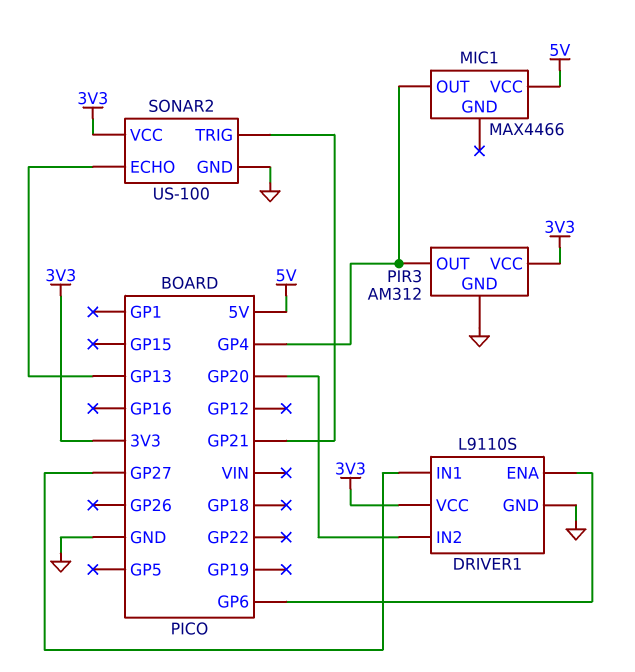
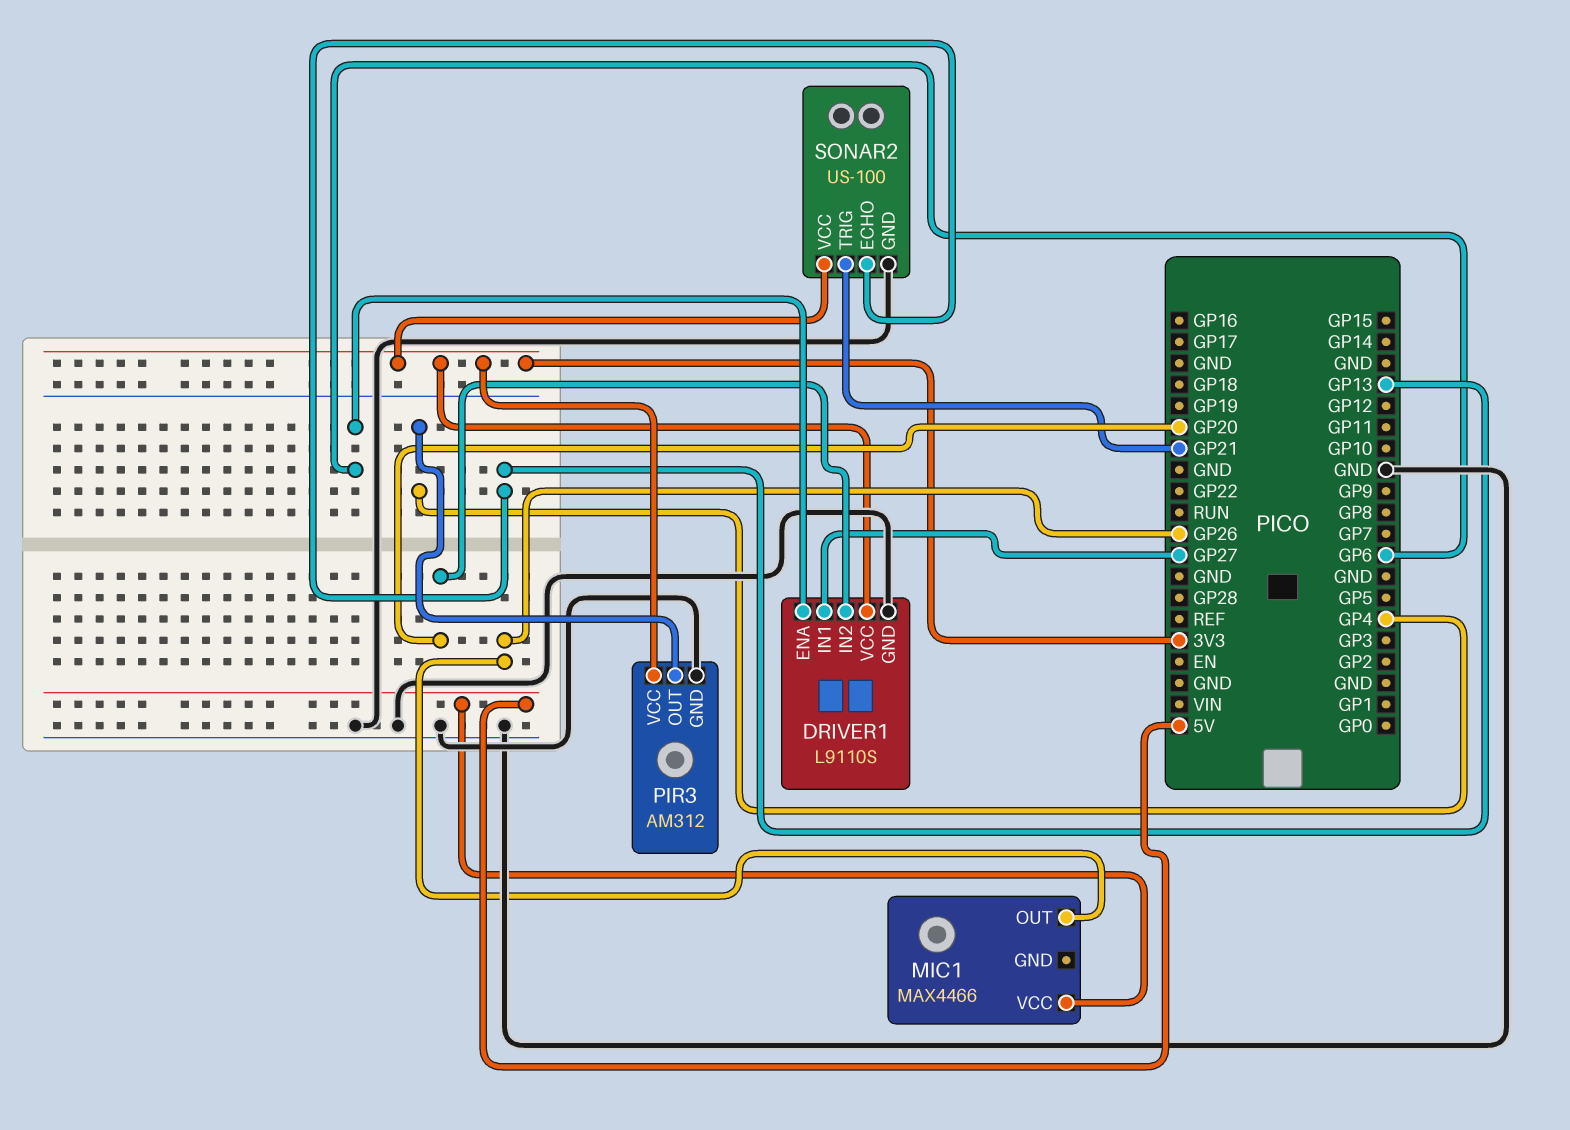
MIC1 pin OUT: GP4 -> GP26

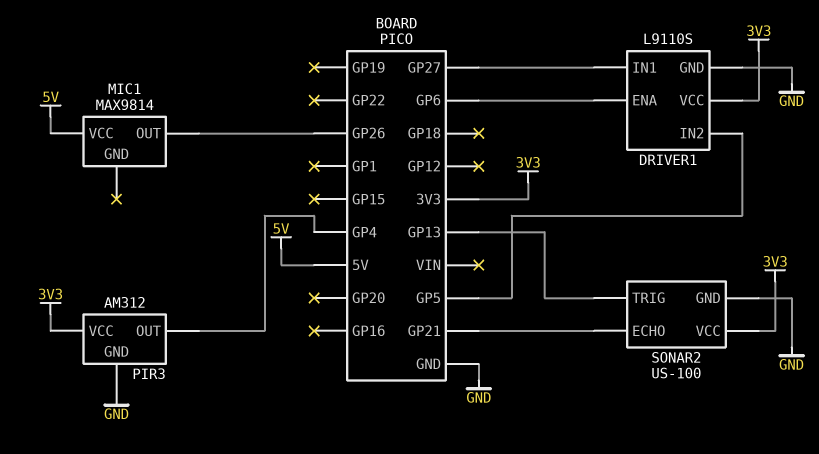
DRIVER1 pin IN2: GP20 -> GP5
MIC1: MAX4466 -> MAX9814
SONAR2 pin ECHO: GP13 -> GP21
SONAR2 pin TRIG: GP21 -> GP13

